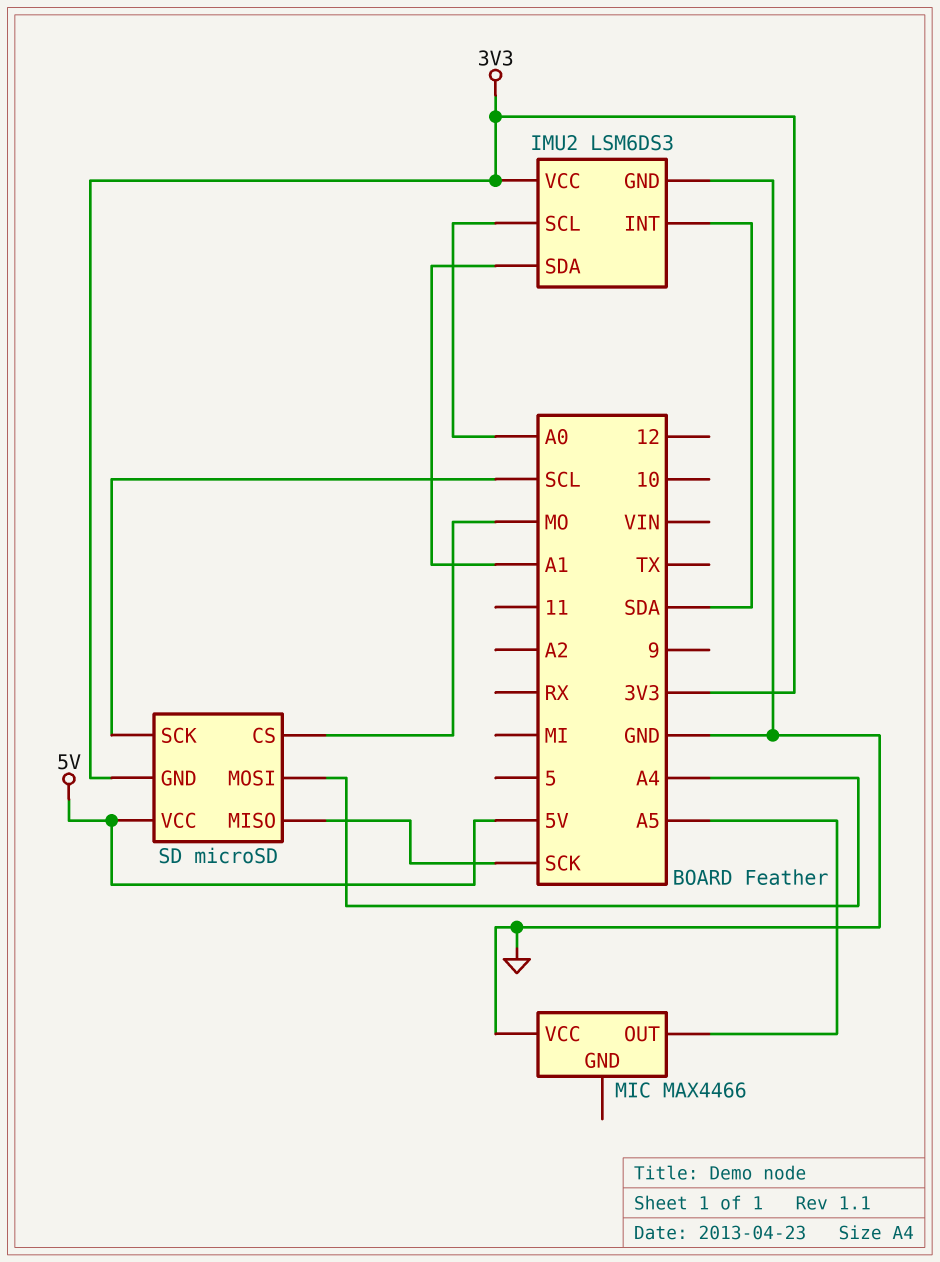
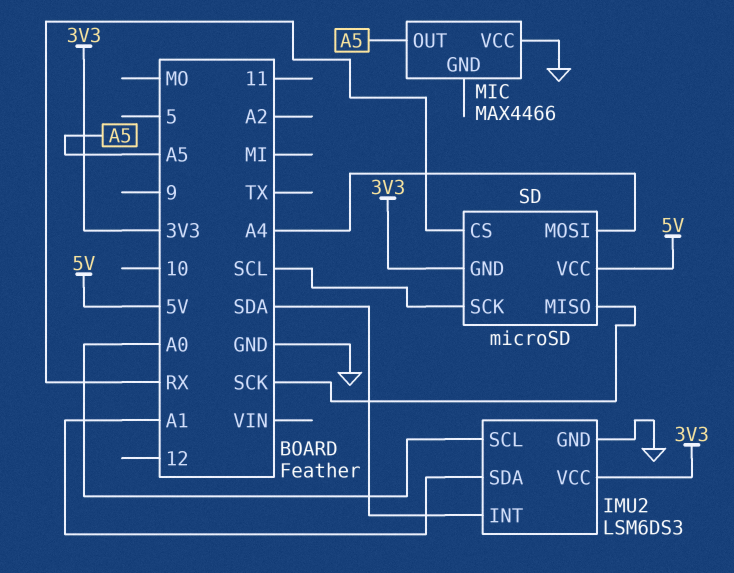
SD pin CS: MO -> RX

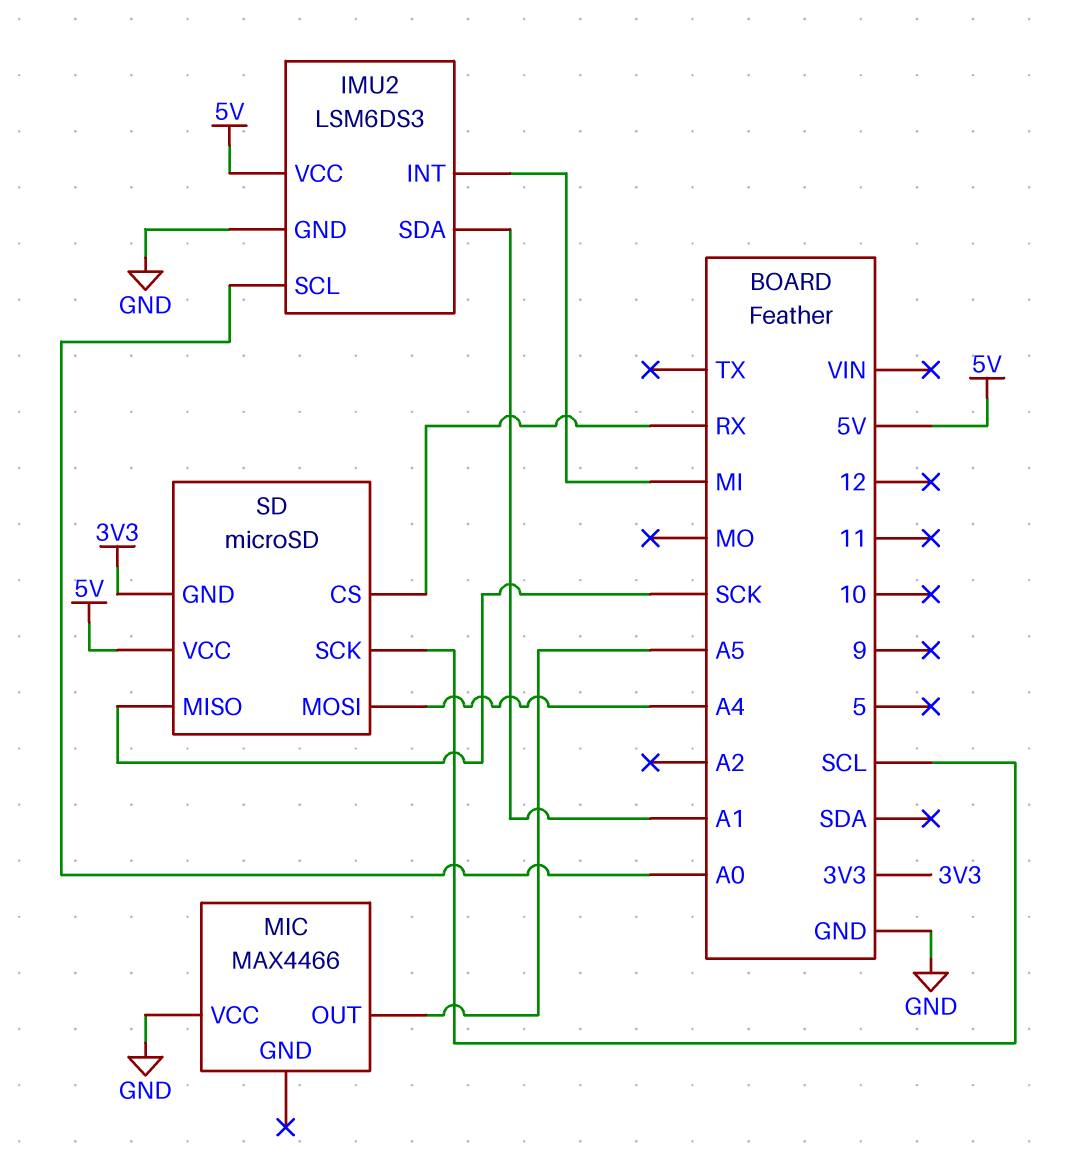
IMU2 pin INT: SDA -> MI
IMU2 pin VCC: 3V3 -> 5V

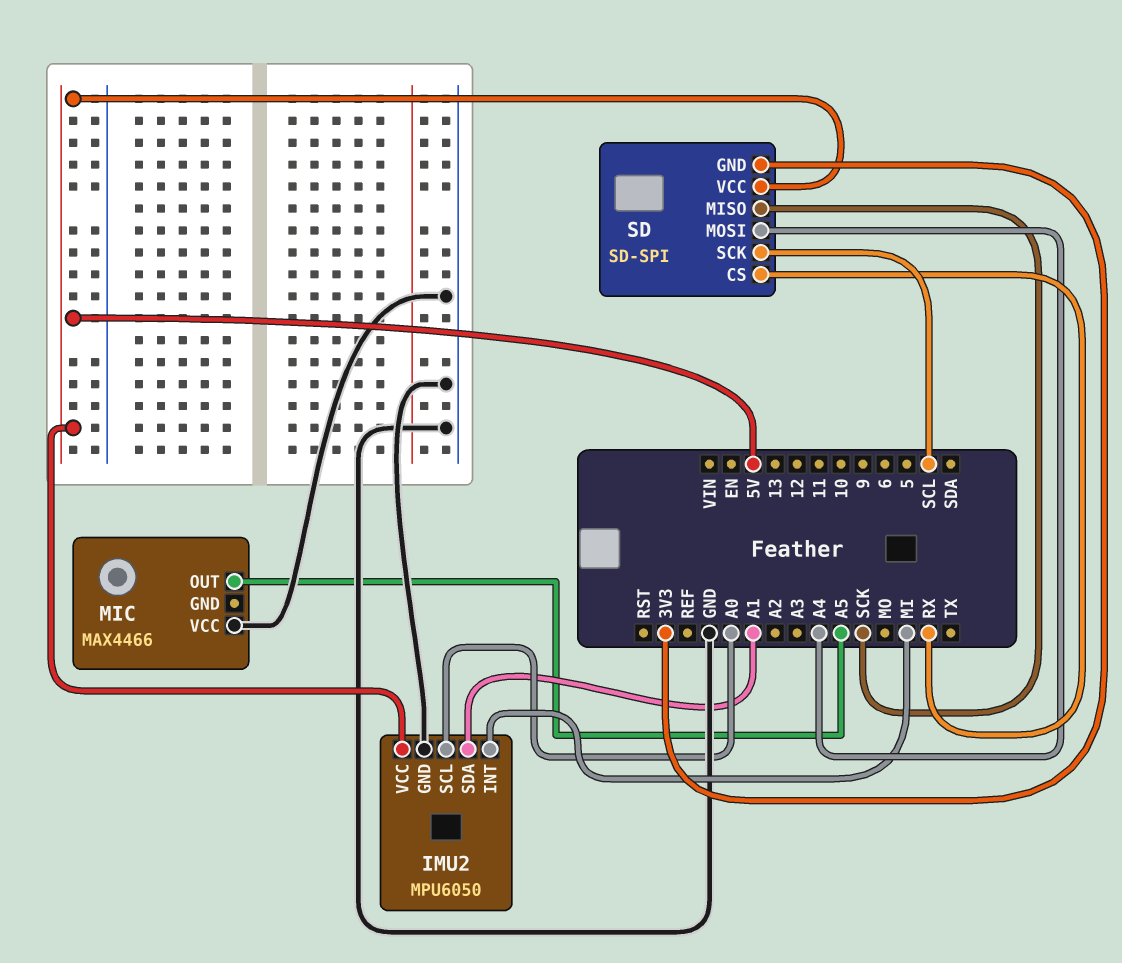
IMU2: LSM6DS3 -> MPU6050
SD: microSD -> SD-SPI

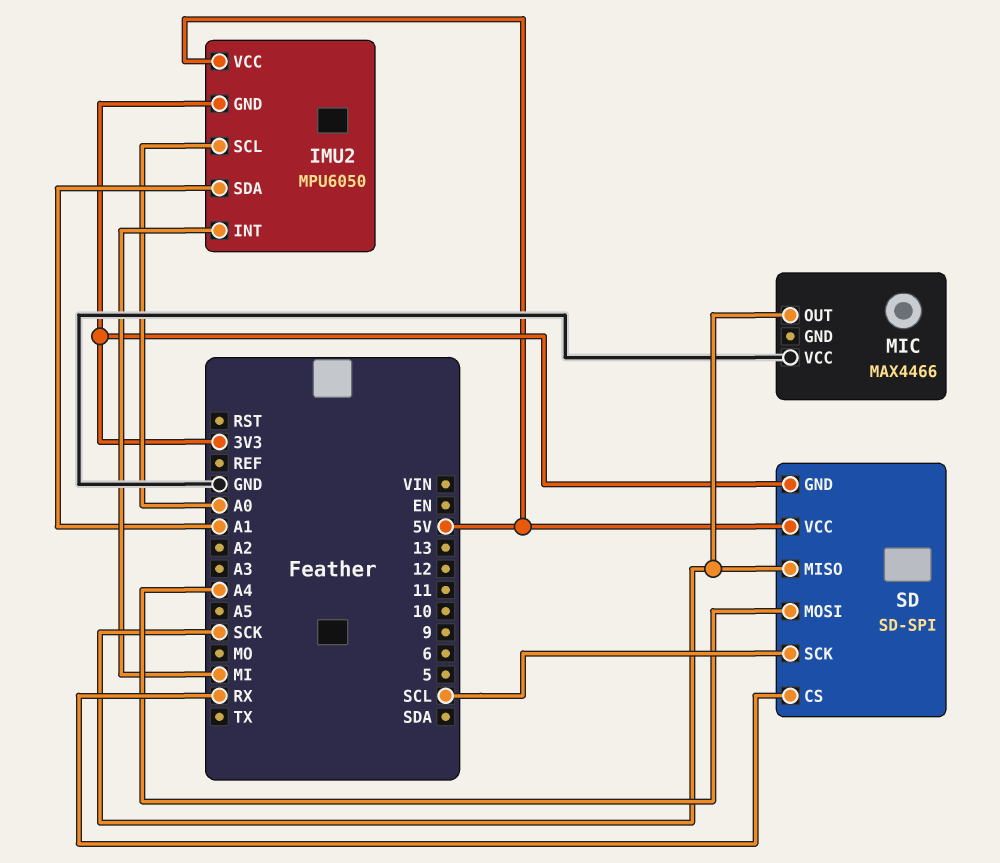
IMU2 pin GND: GND -> 3V3
MIC pin OUT: A5 -> SCK

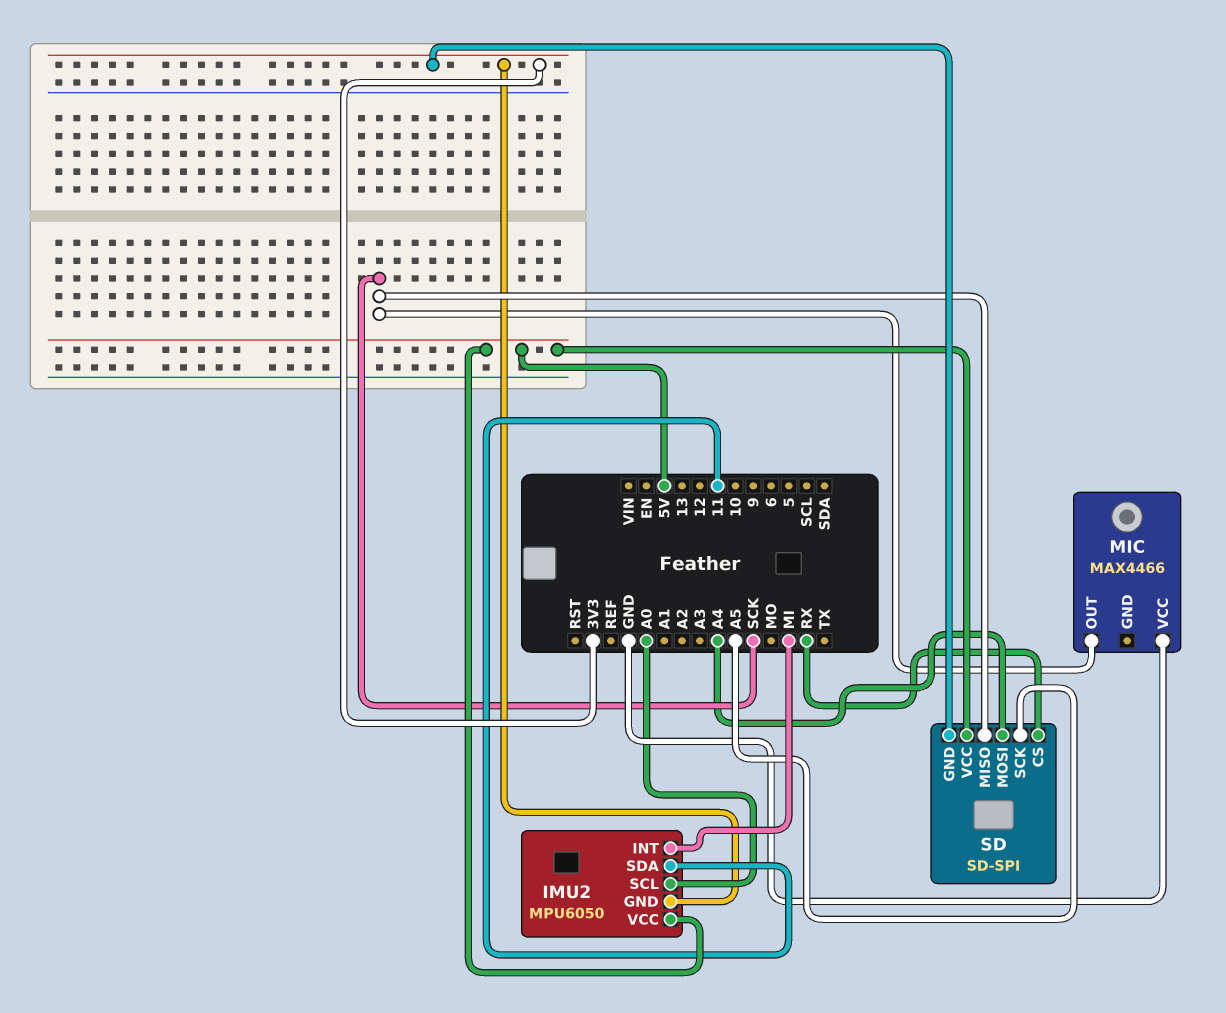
IMU2 pin SDA: A1 -> 11
SD pin SCK: SCL -> A5

